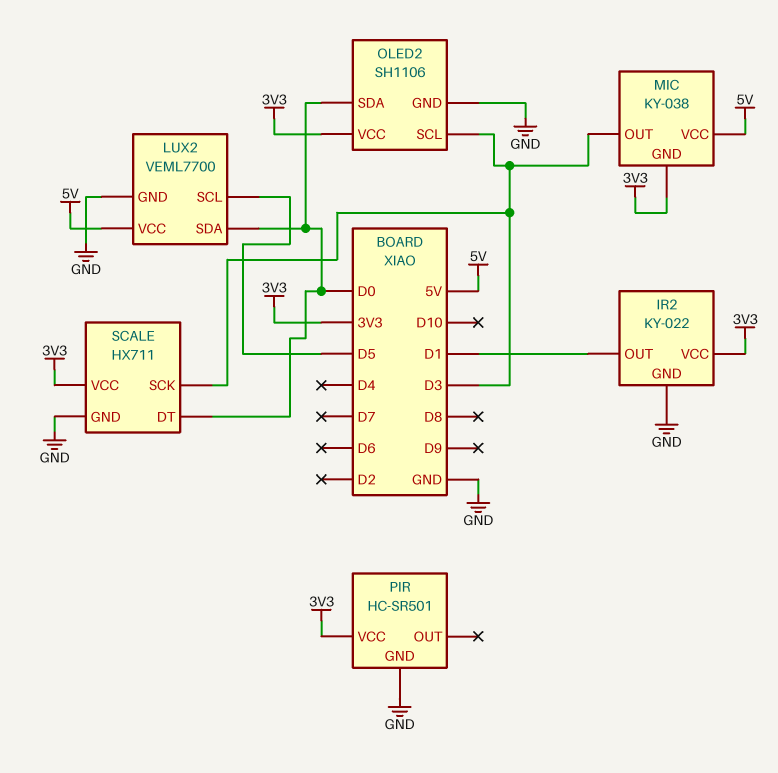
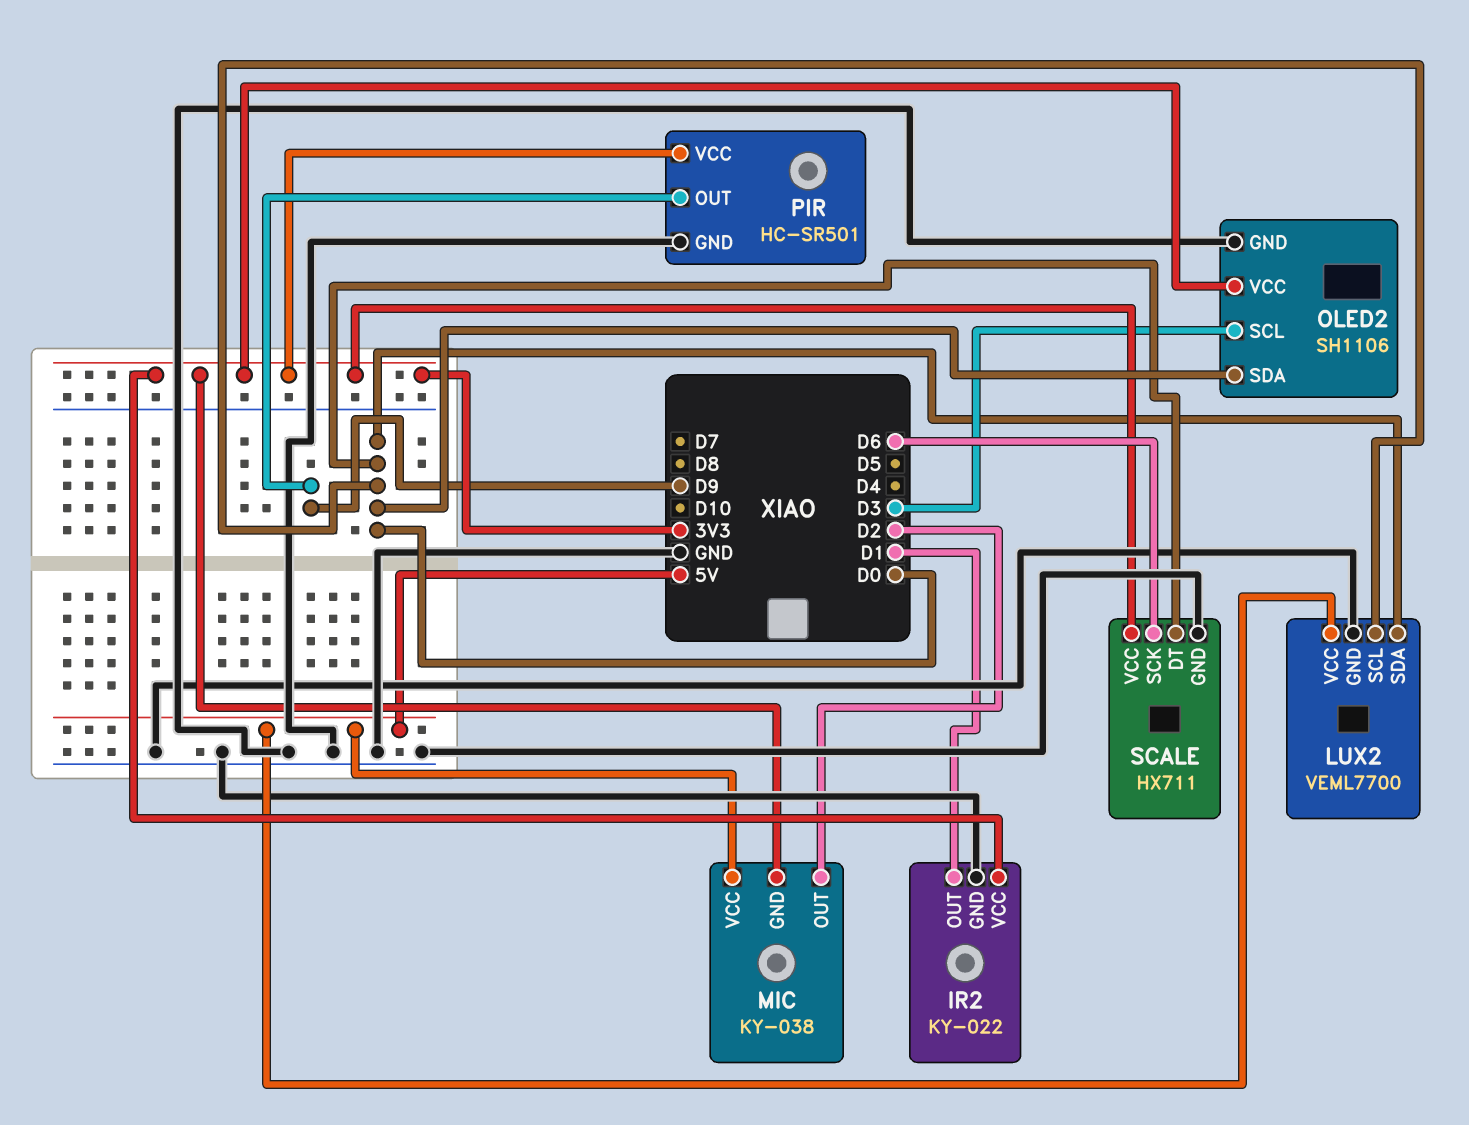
LUX2 pin SCL: D5 -> D0
MIC pin OUT: D3 -> D2
PIR pin OUT: none -> D9
SCALE pin SCK: D3 -> D6

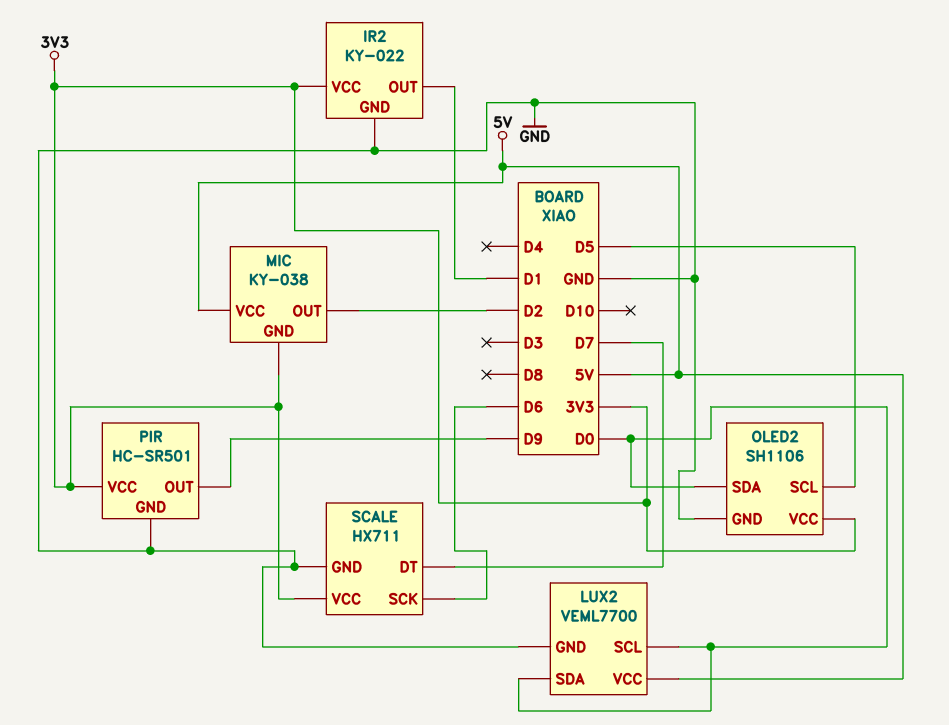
OLED2 pin SCL: D3 -> D5
SCALE pin DT: D0 -> D7

